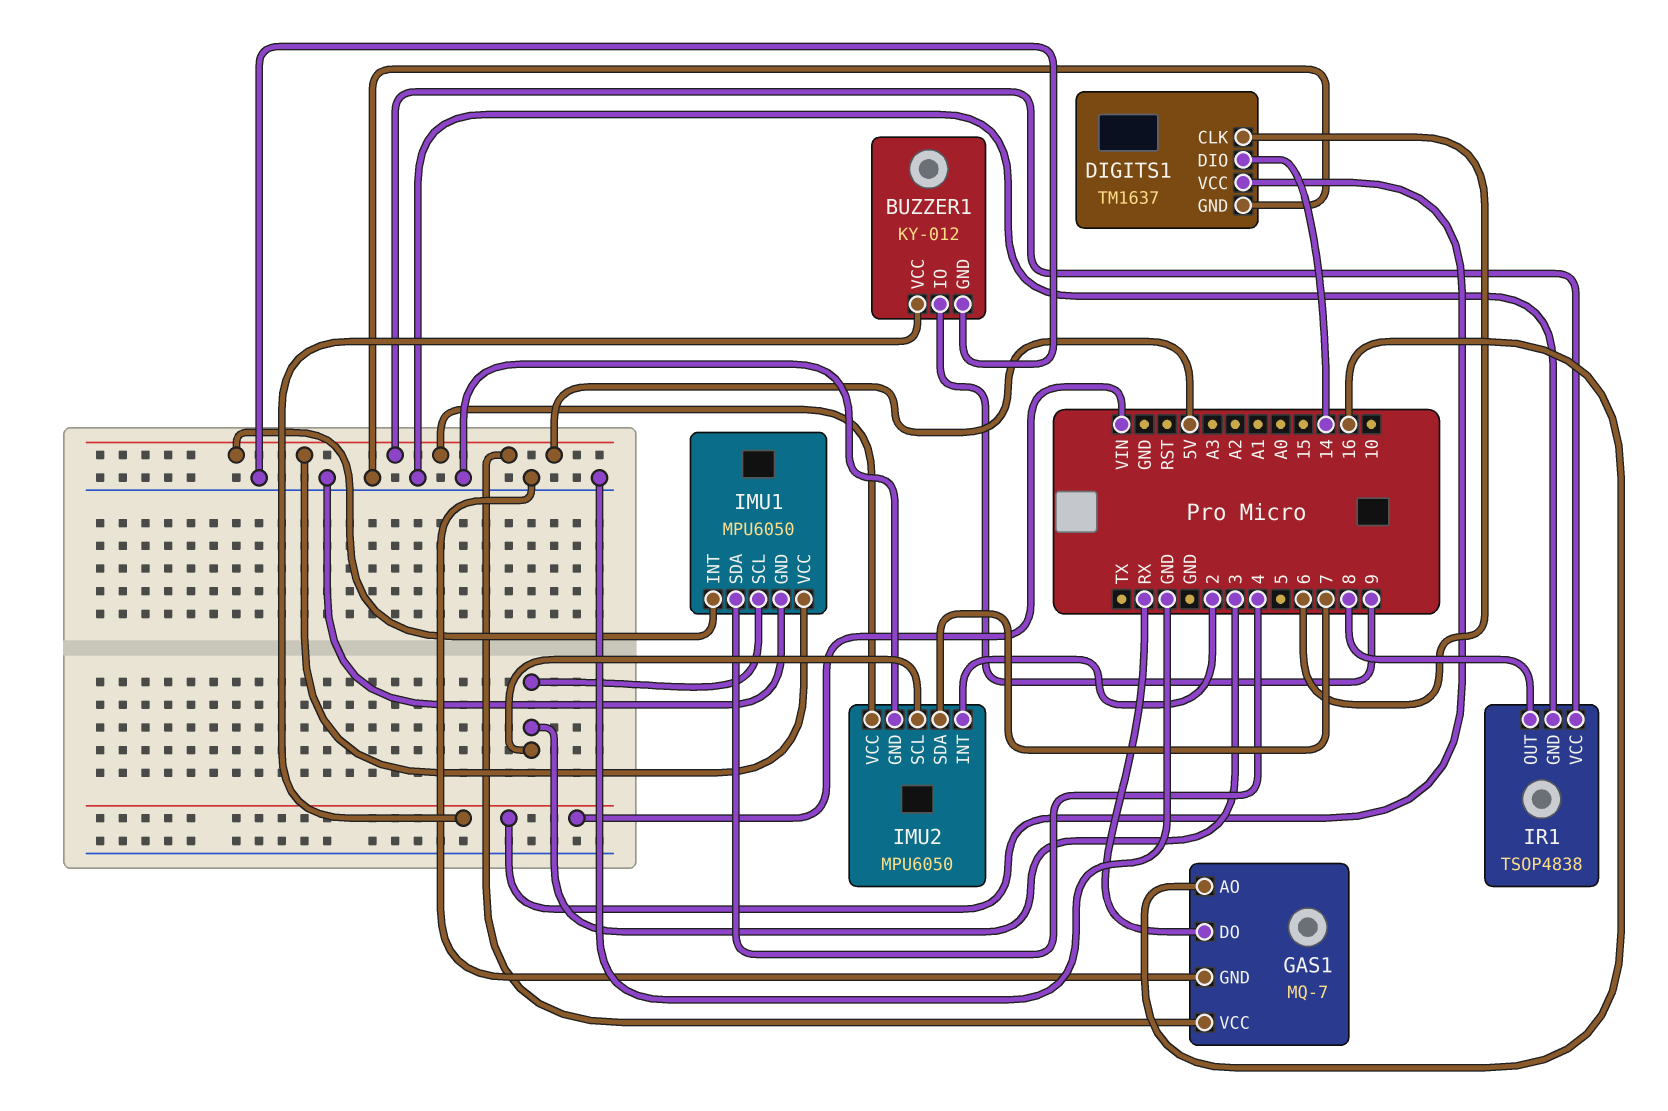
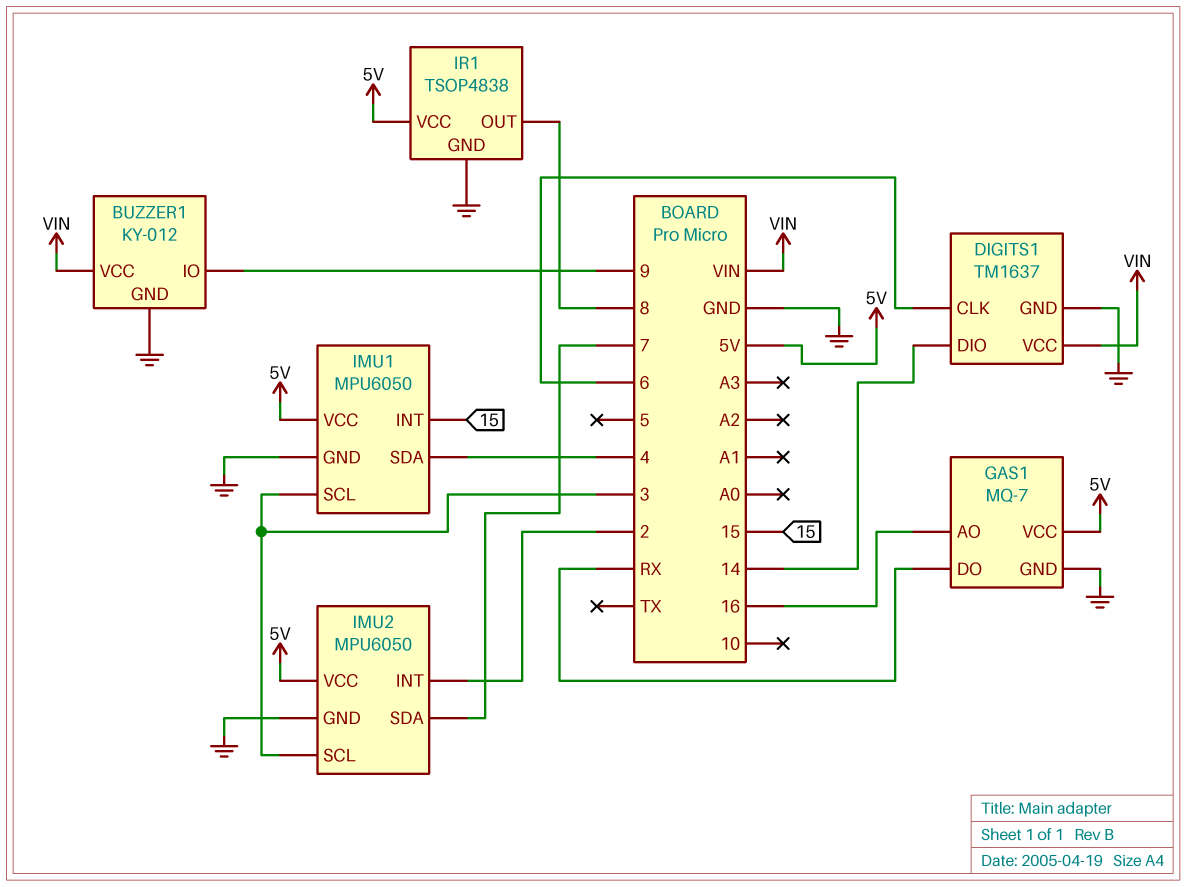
IMU1 pin INT: 5V -> 15

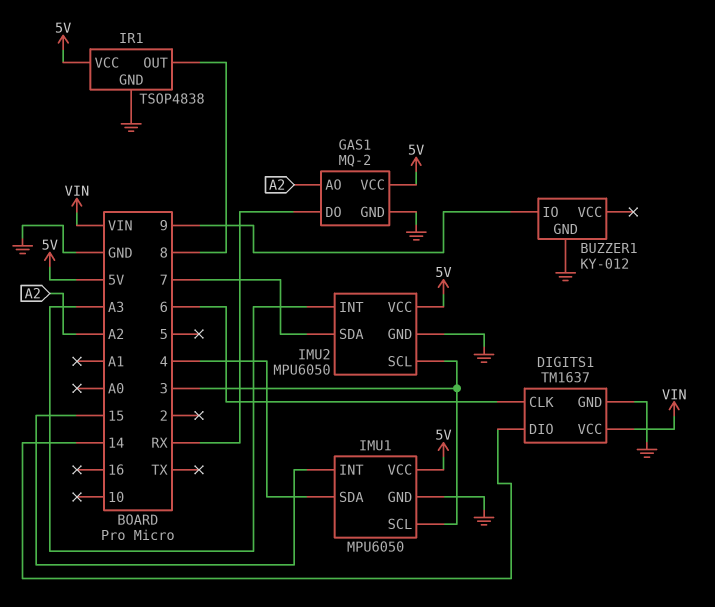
BUZZER1 pin VCC: VIN -> none
GAS1: MQ-7 -> MQ-2
GAS1 pin AO: 16 -> A2
IMU2 pin INT: 2 -> A3

